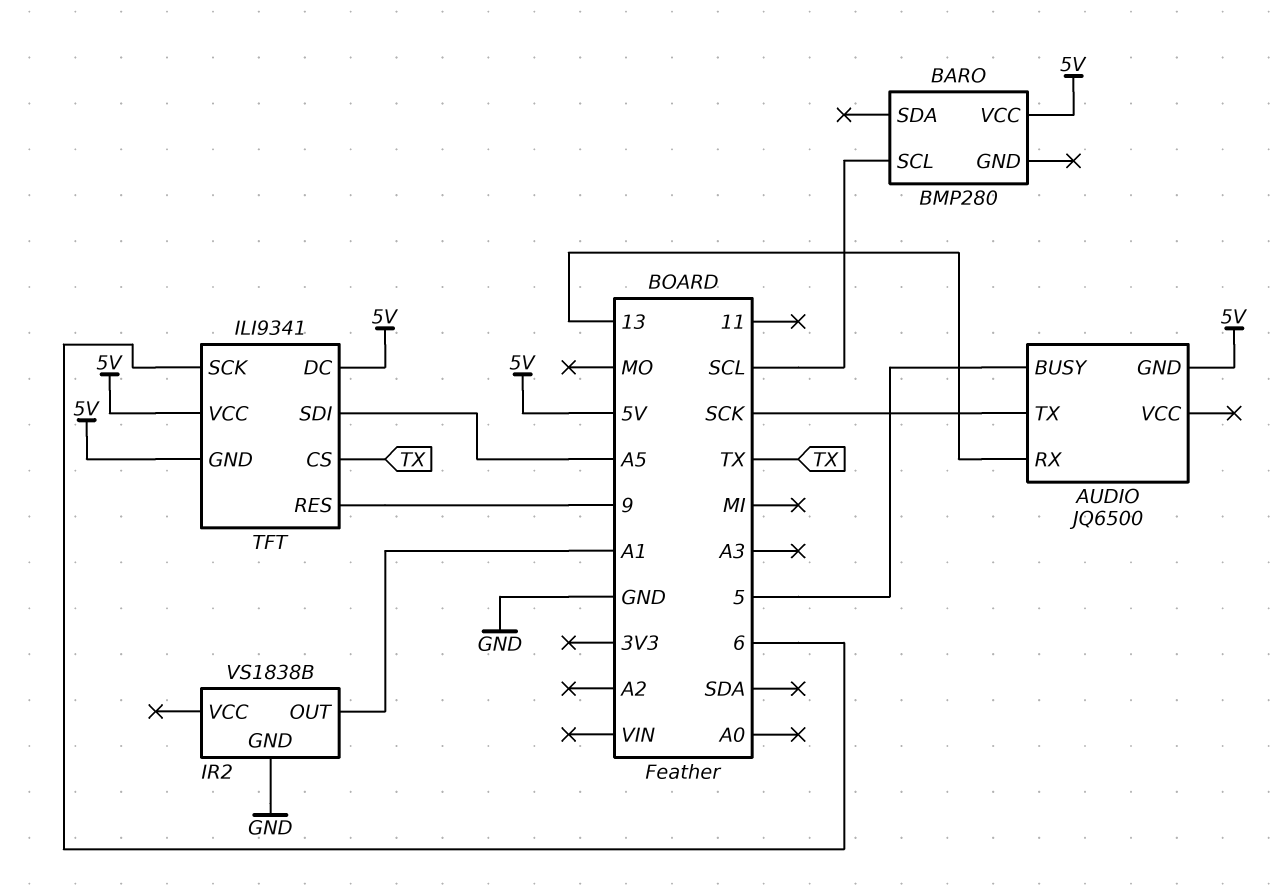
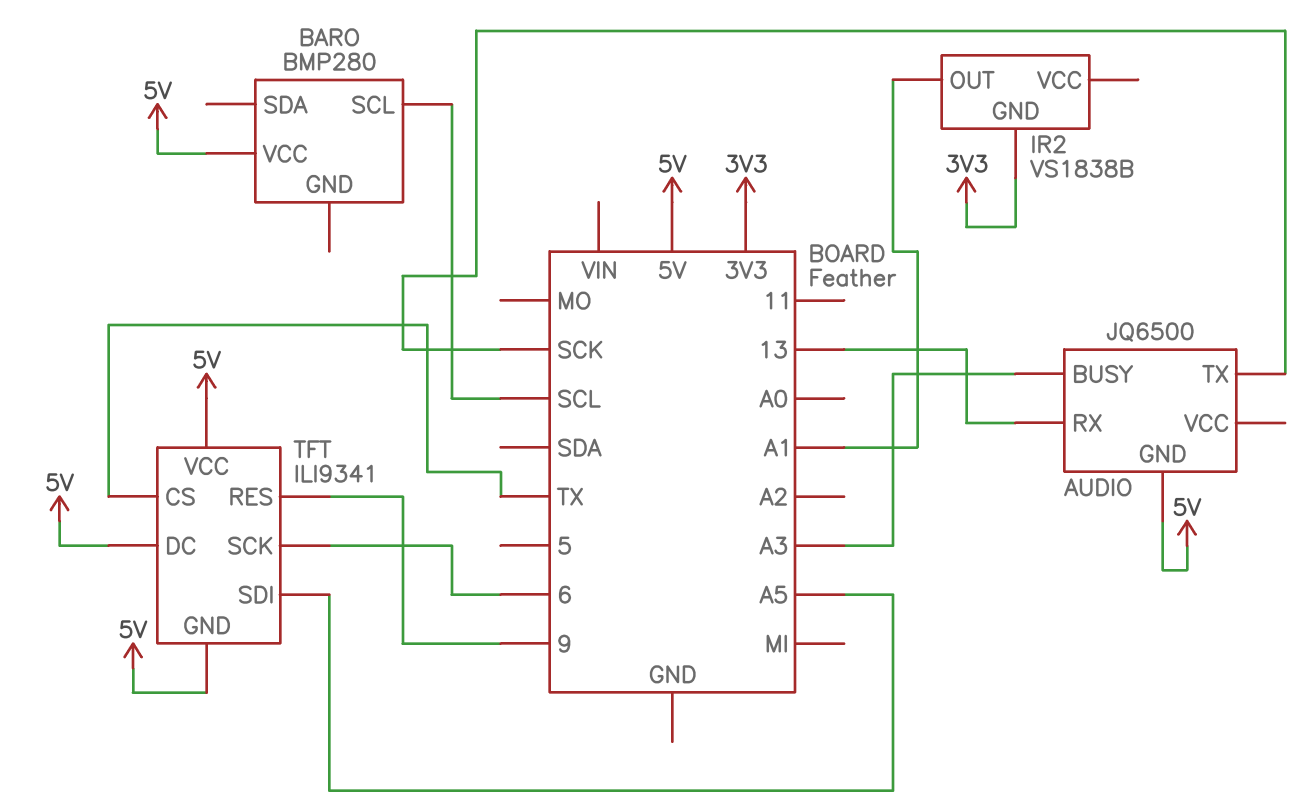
AUDIO pin BUSY: 5 -> A3
IR2 pin GND: GND -> 3V3

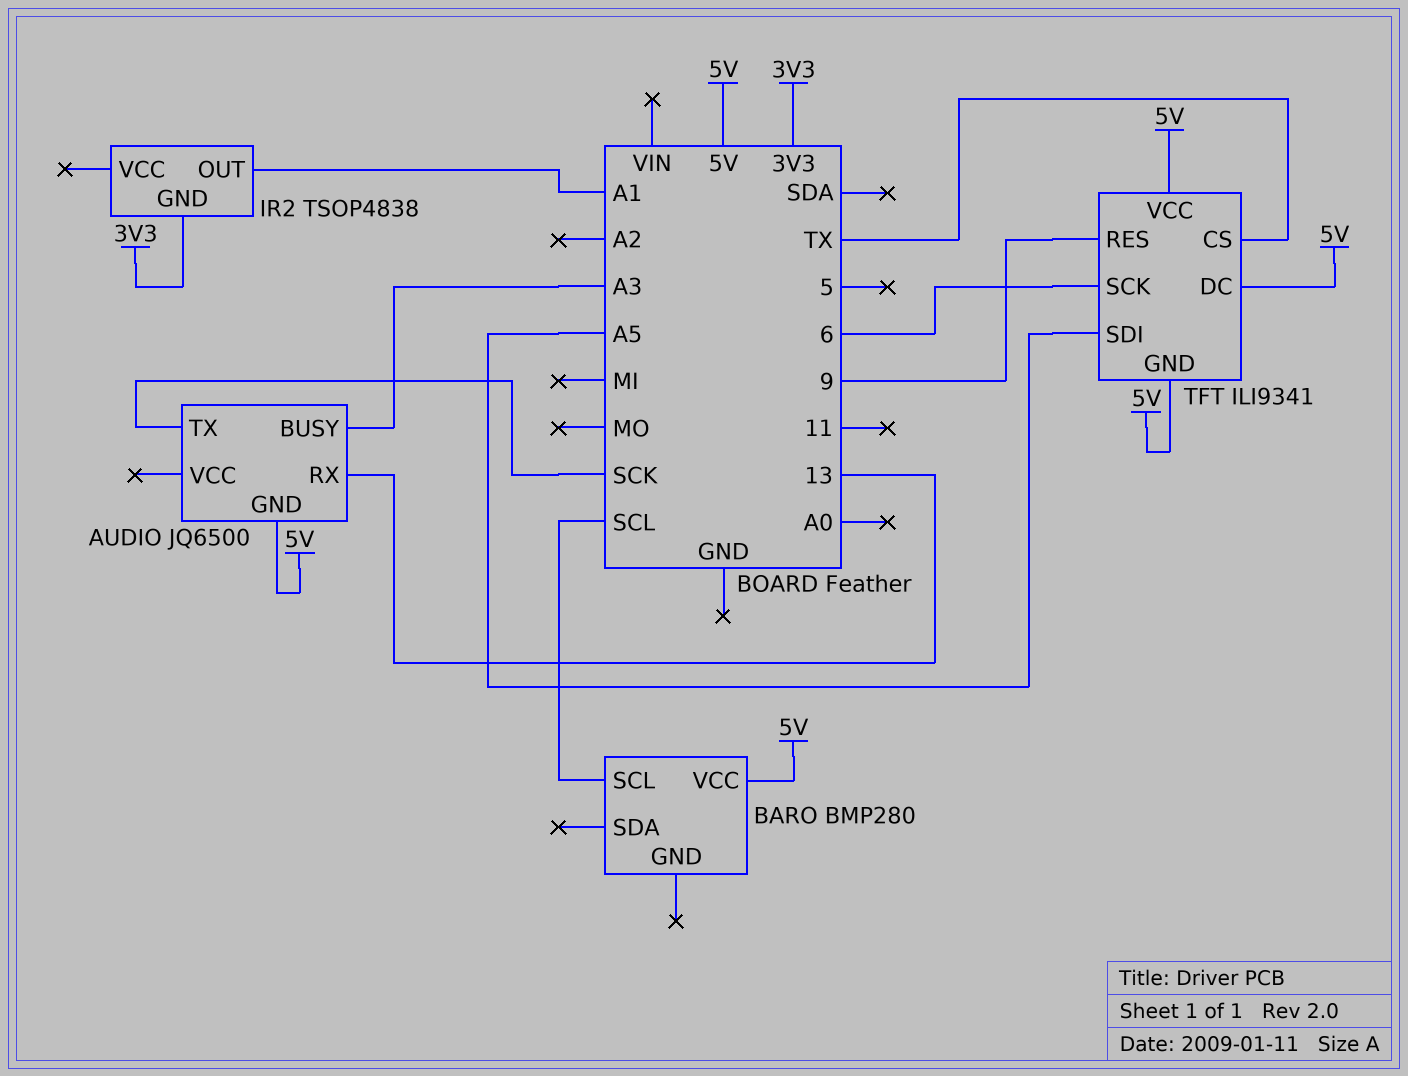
IR2: VS1838B -> TSOP4838

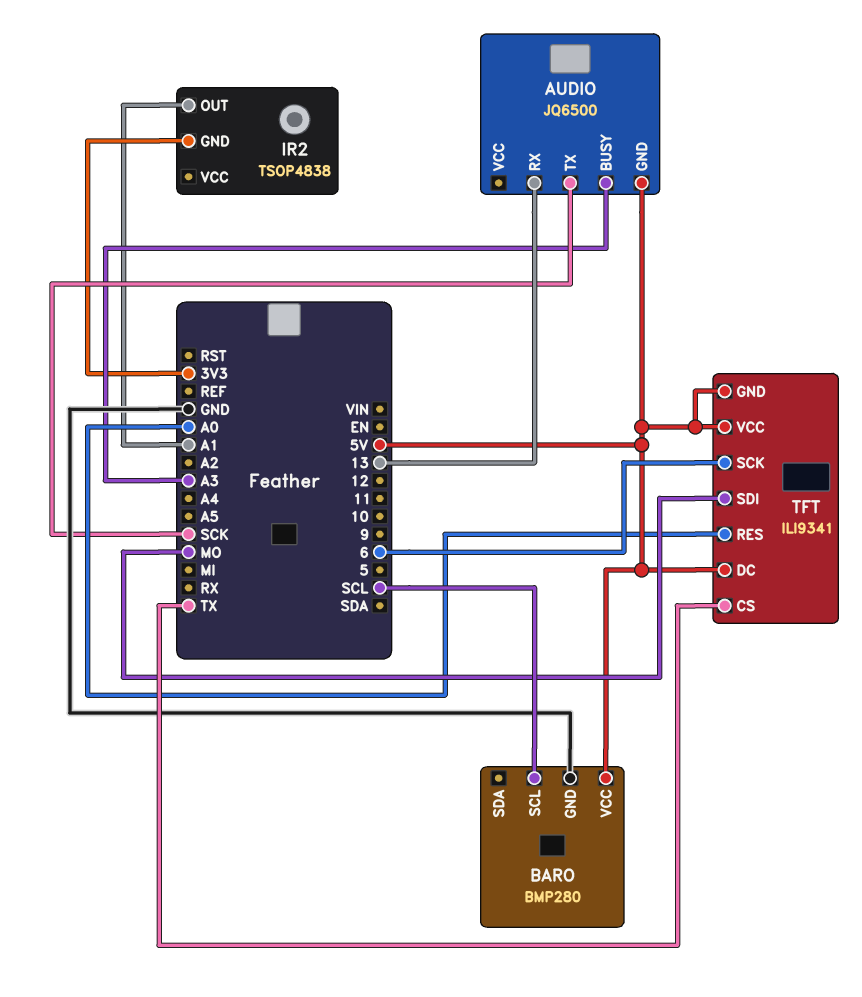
BARO pin GND: none -> GND
TFT pin RES: 9 -> A0
TFT pin SDI: A5 -> MO

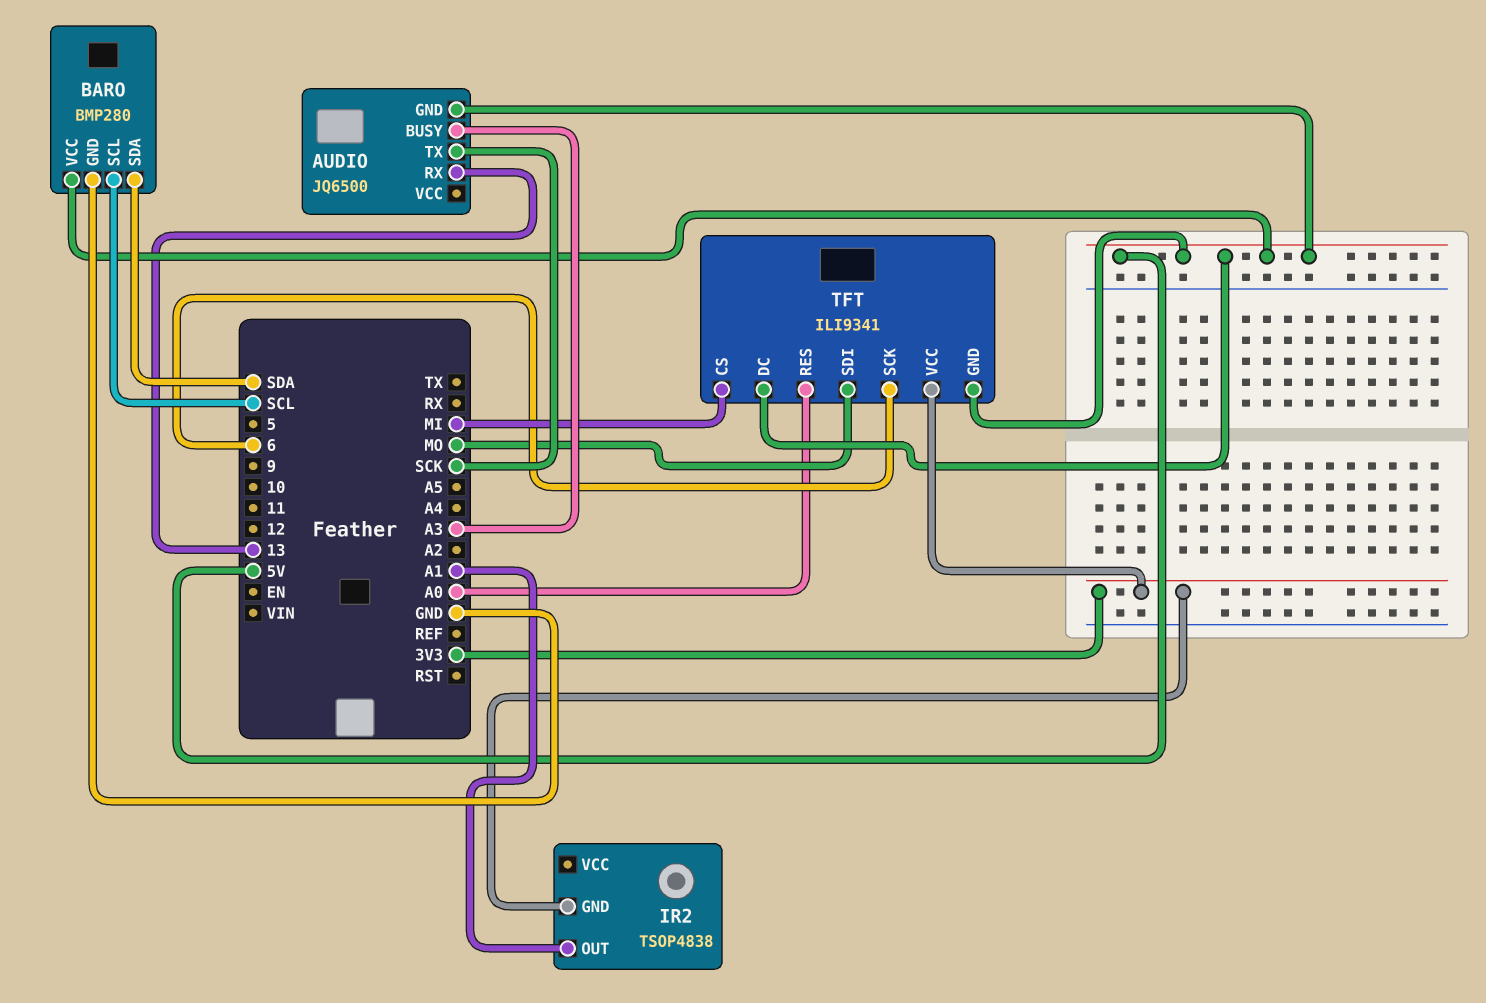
BARO pin SDA: none -> SDA
TFT pin CS: TX -> MI
TFT pin VCC: 5V -> 3V3

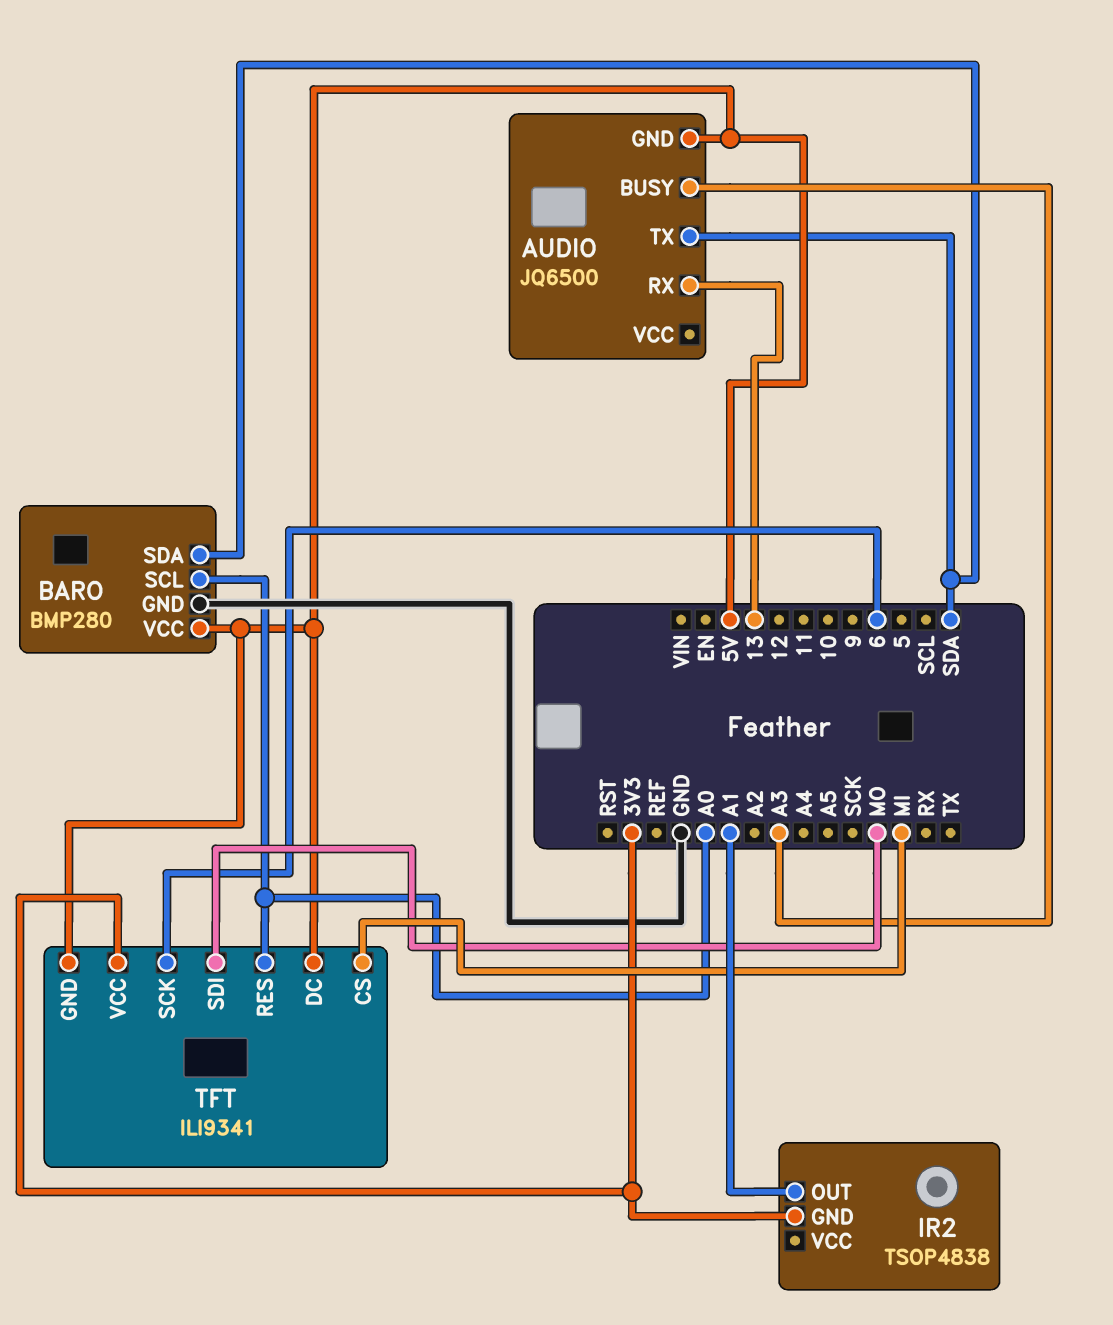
AUDIO pin TX: SCK -> SDA
BARO pin SCL: SCL -> A0

